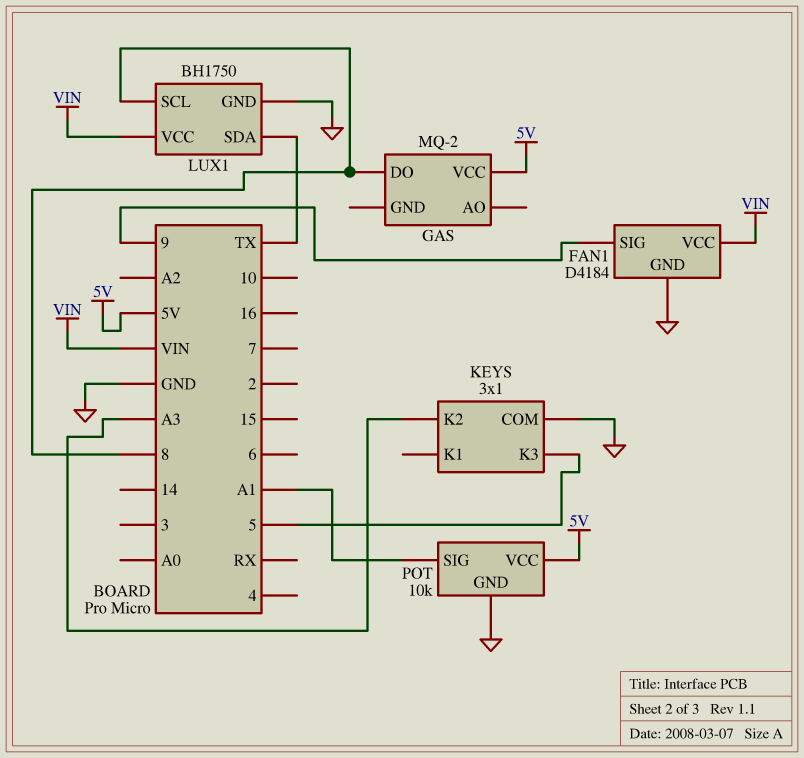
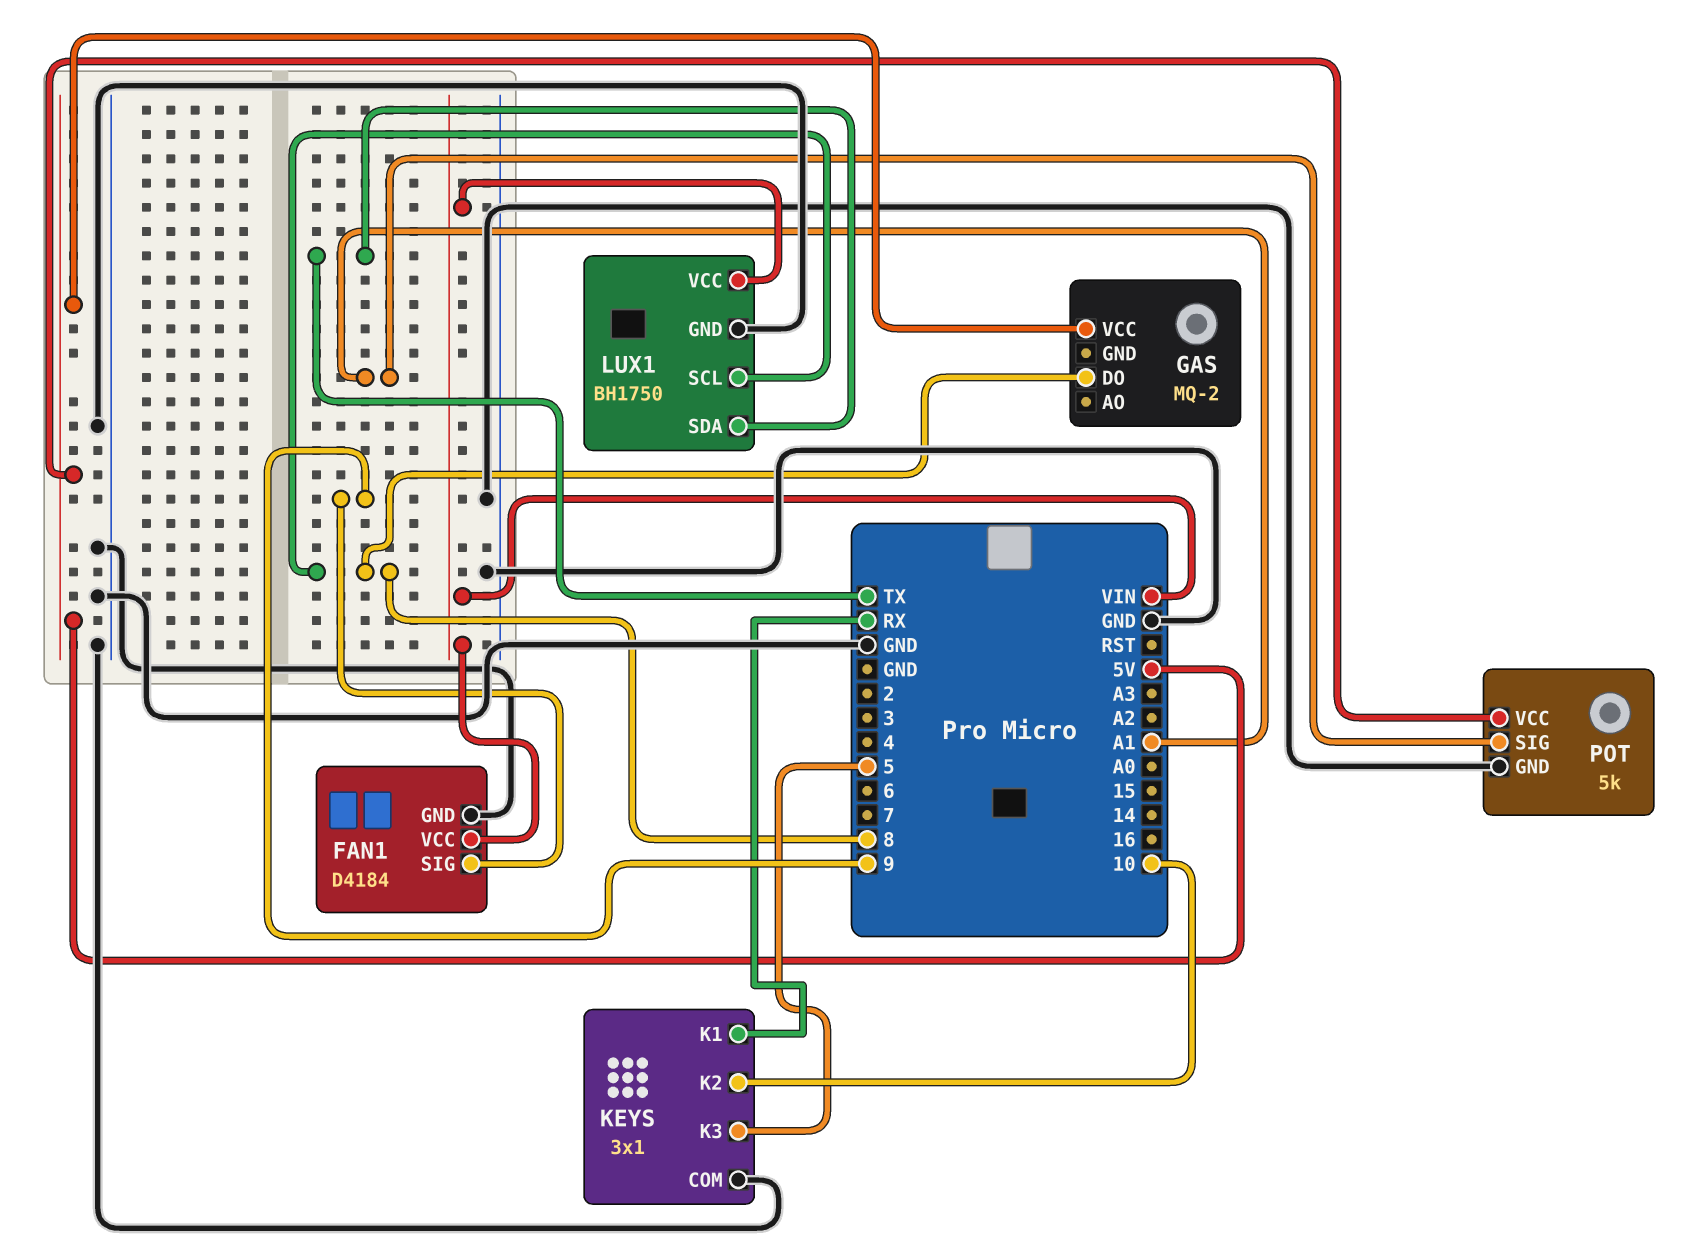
KEYS pin K1: none -> RX
KEYS pin K2: A3 -> 10
POT: 10k -> 5k

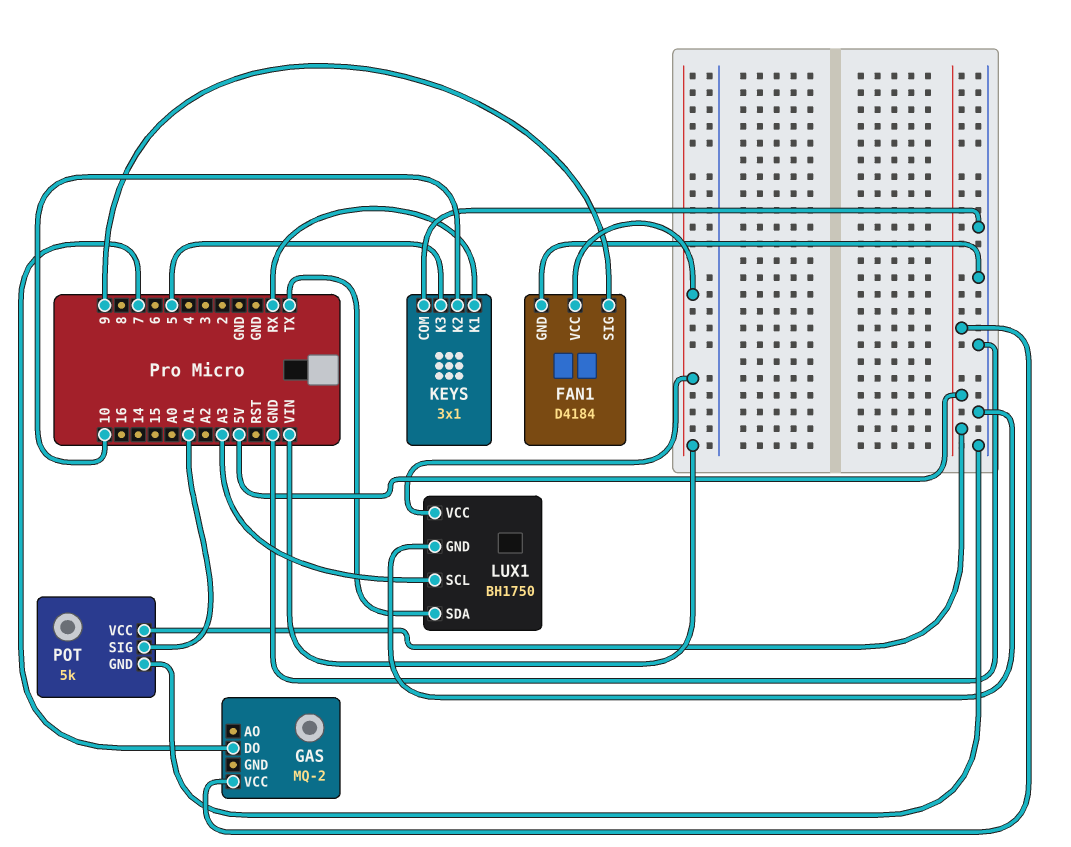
GAS pin DO: 8 -> 7
LUX1 pin SCL: 8 -> A3

